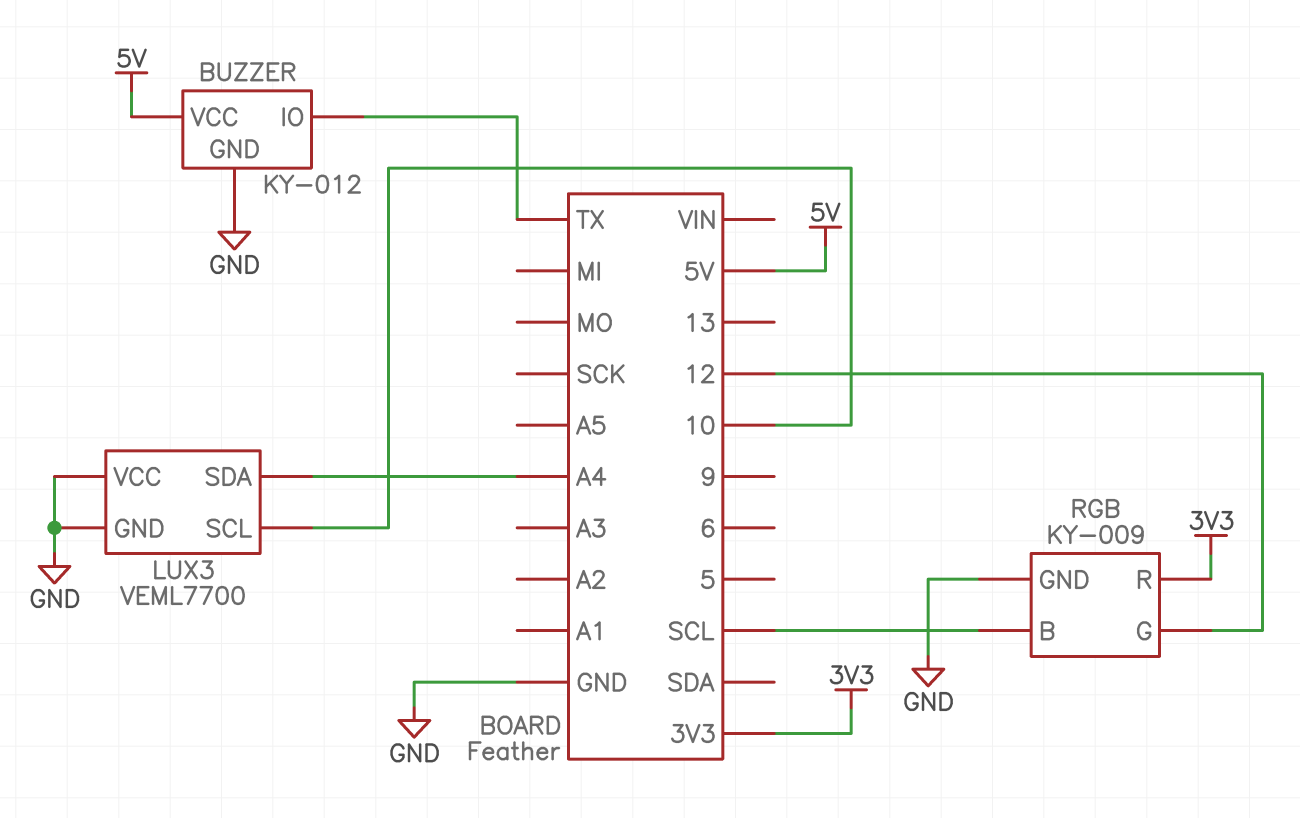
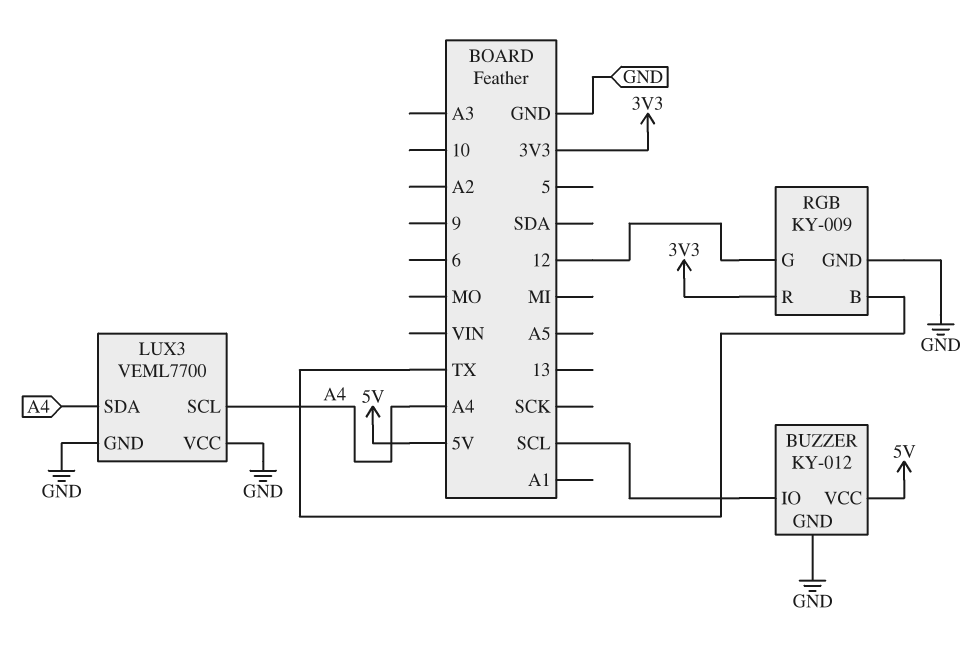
BUZZER pin IO: TX -> SCL
LUX3 pin SCL: 10 -> A4
RGB pin B: SCL -> TX

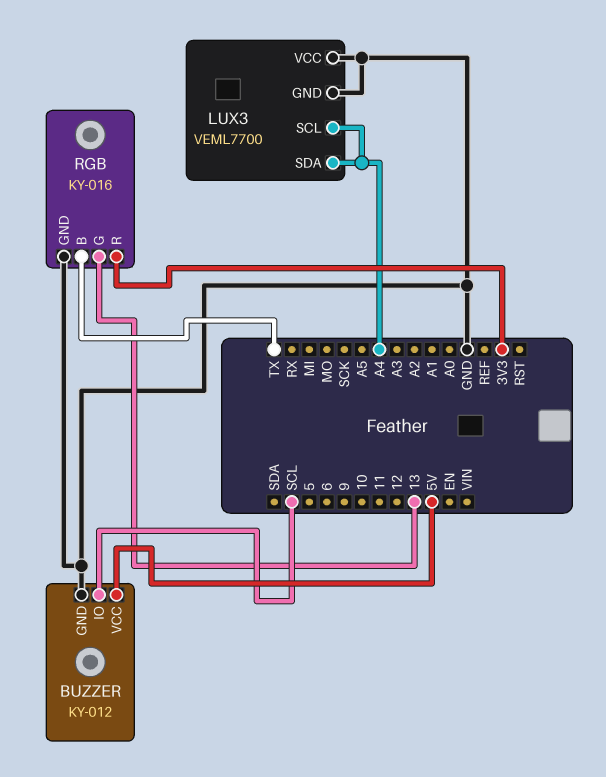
RGB: KY-009 -> KY-016
RGB pin G: 12 -> 13

